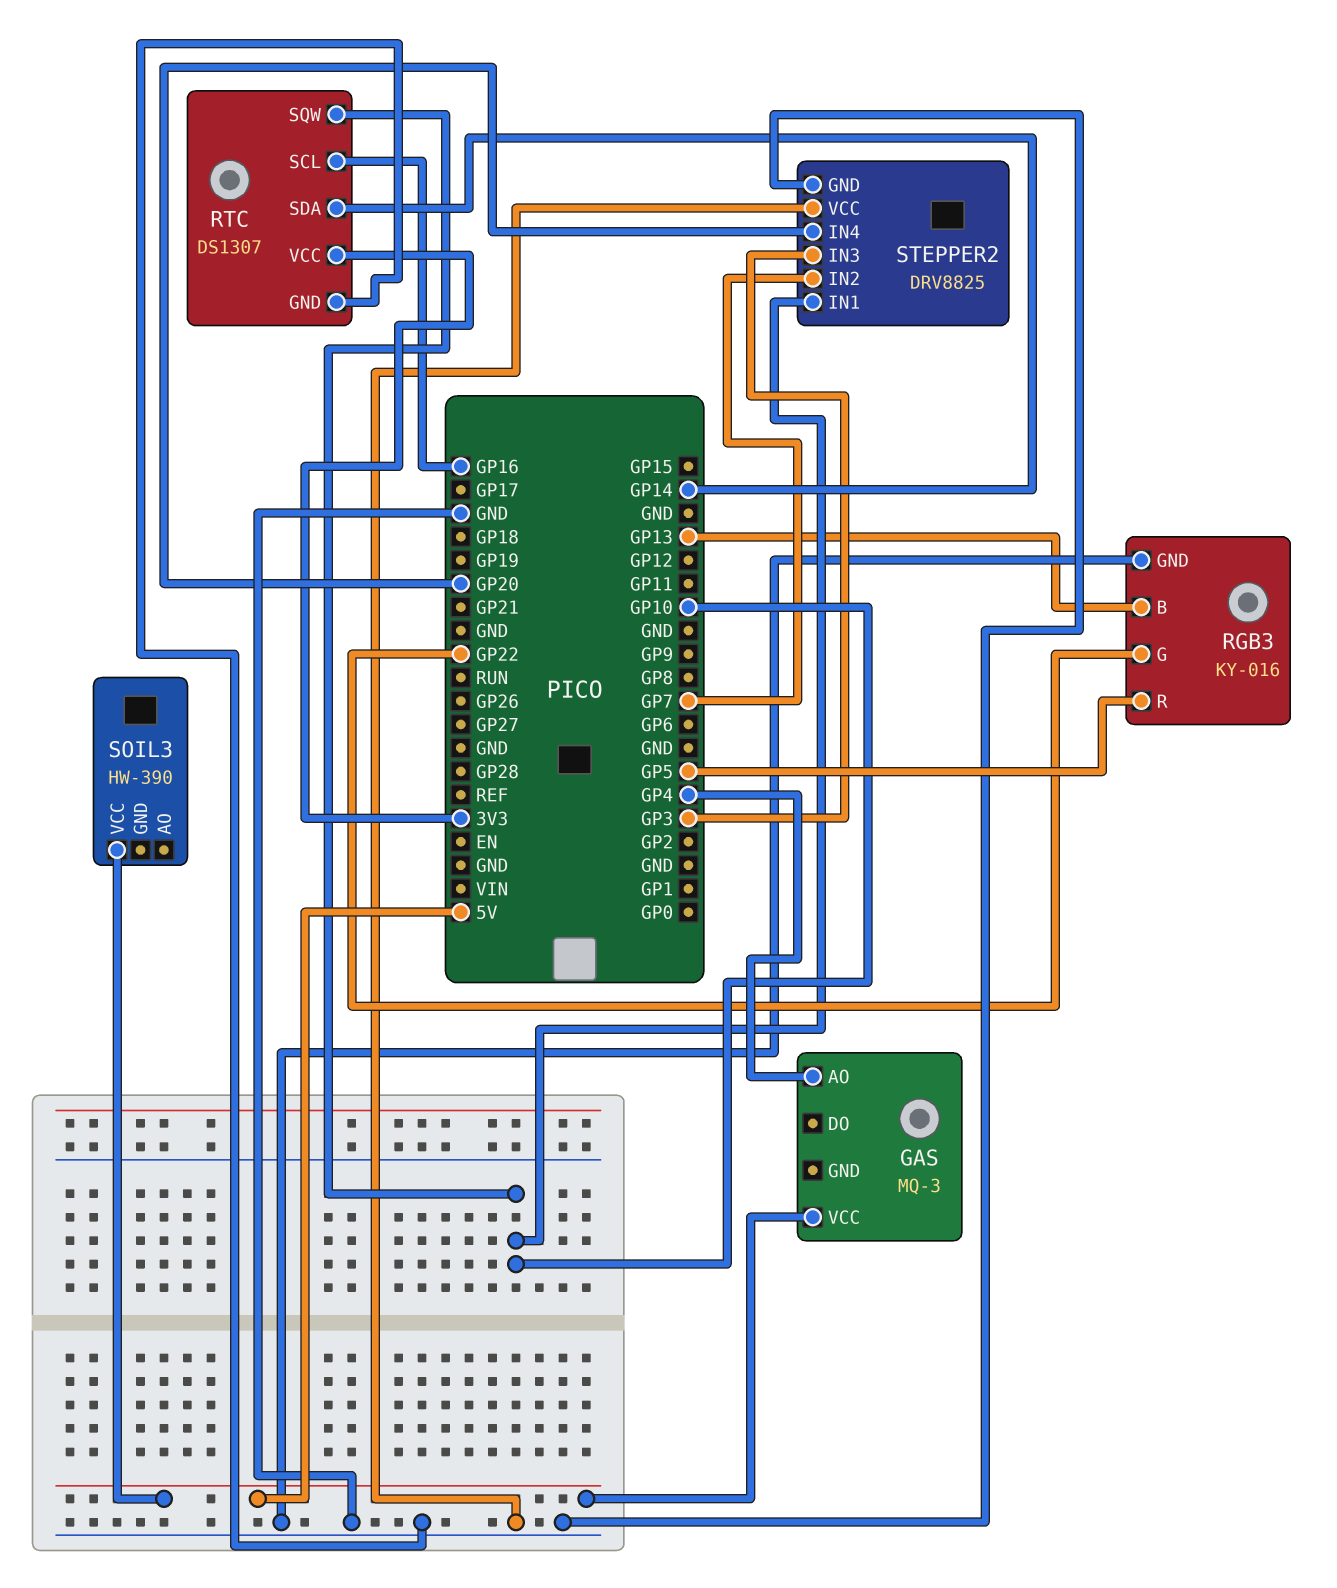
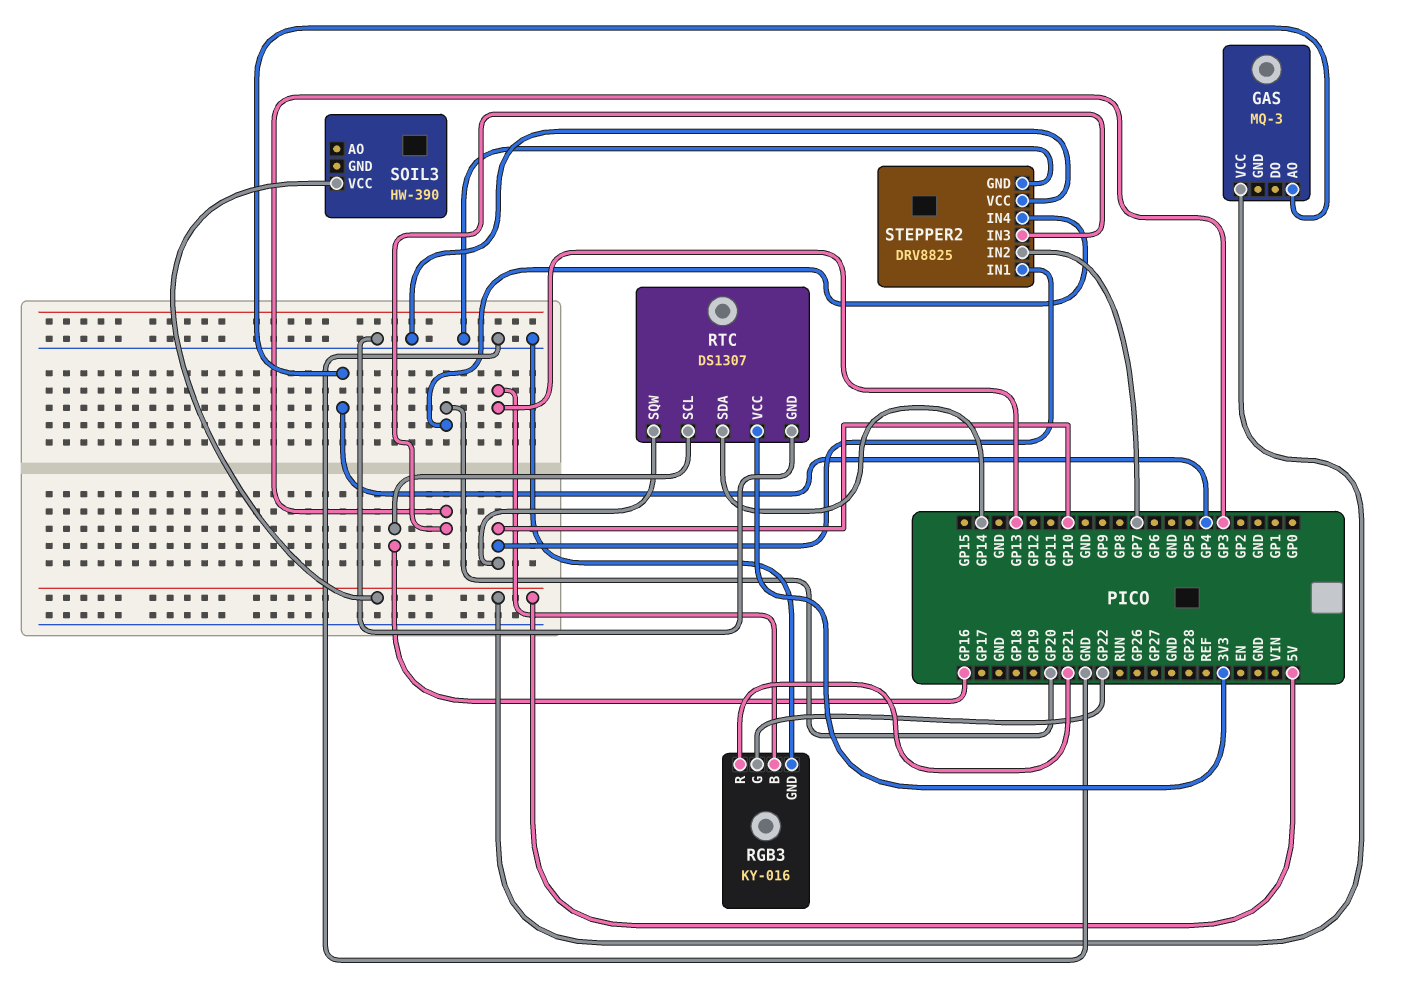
RGB3 pin R: GP5 -> GP21

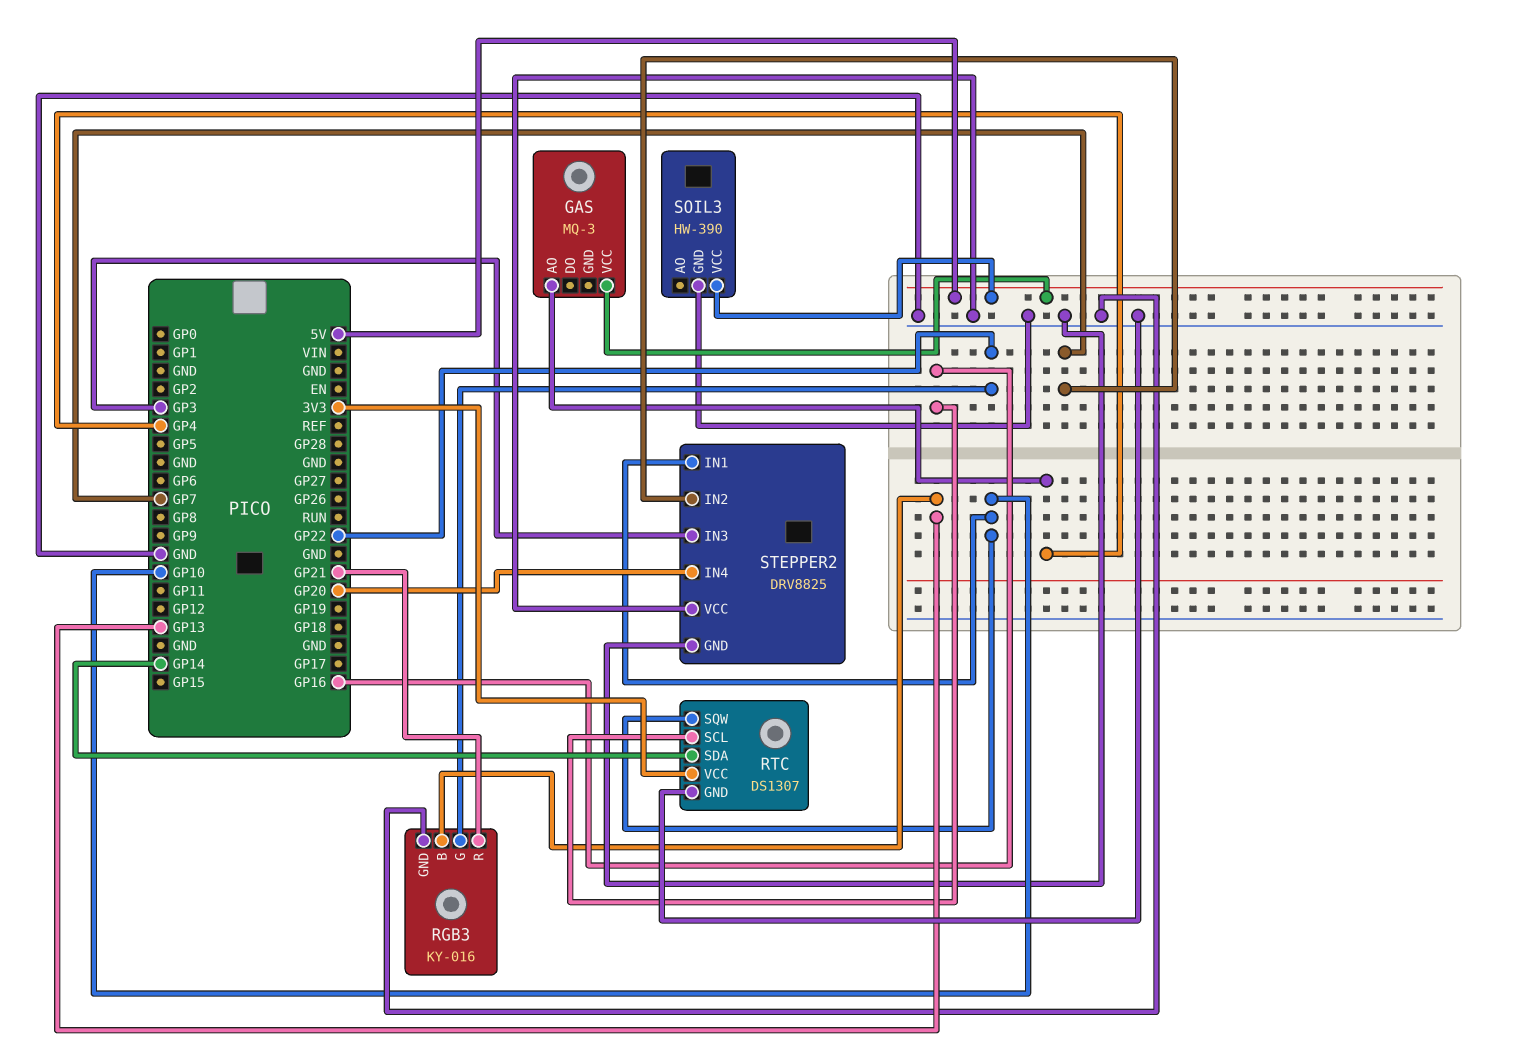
SOIL3 pin GND: none -> GND

